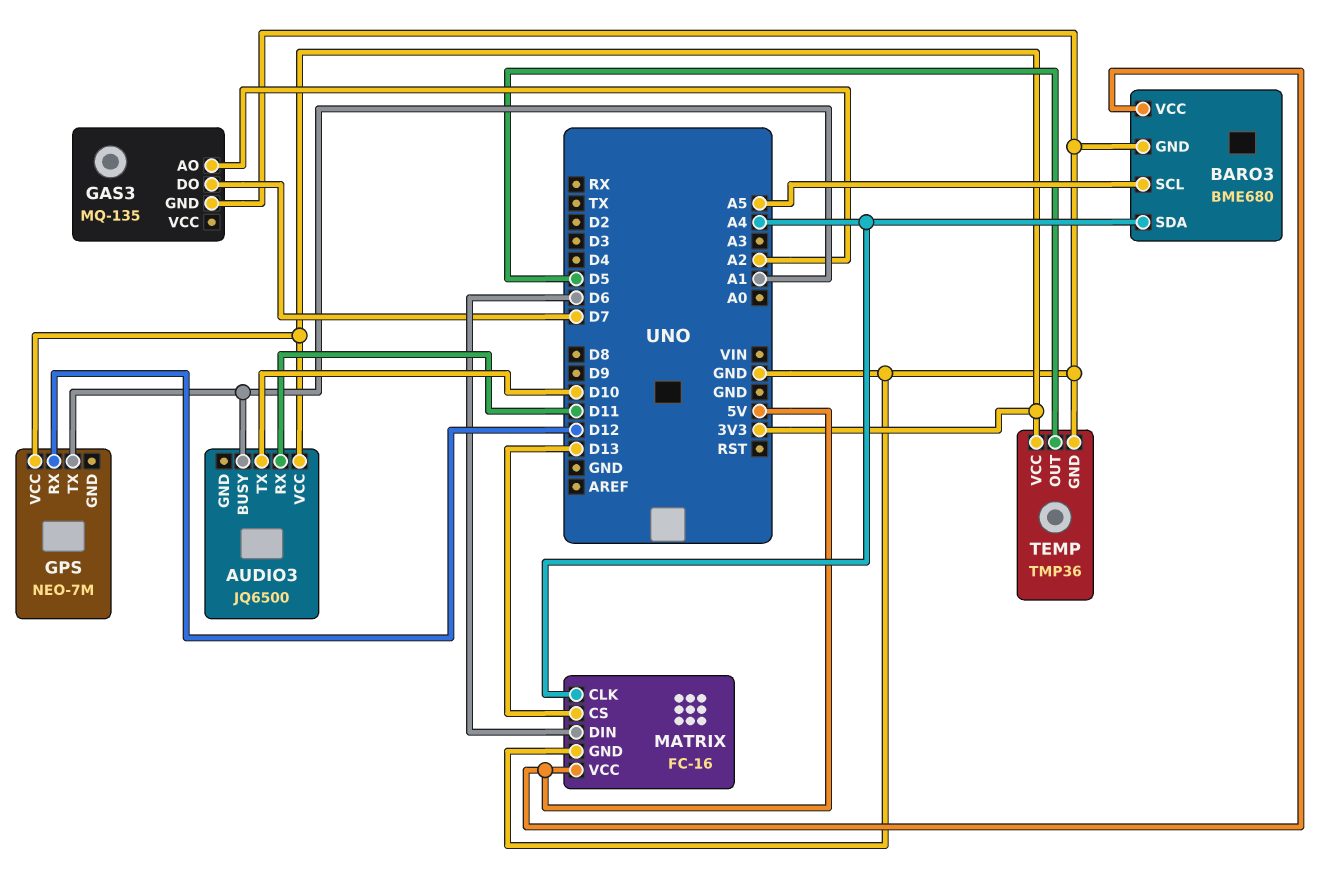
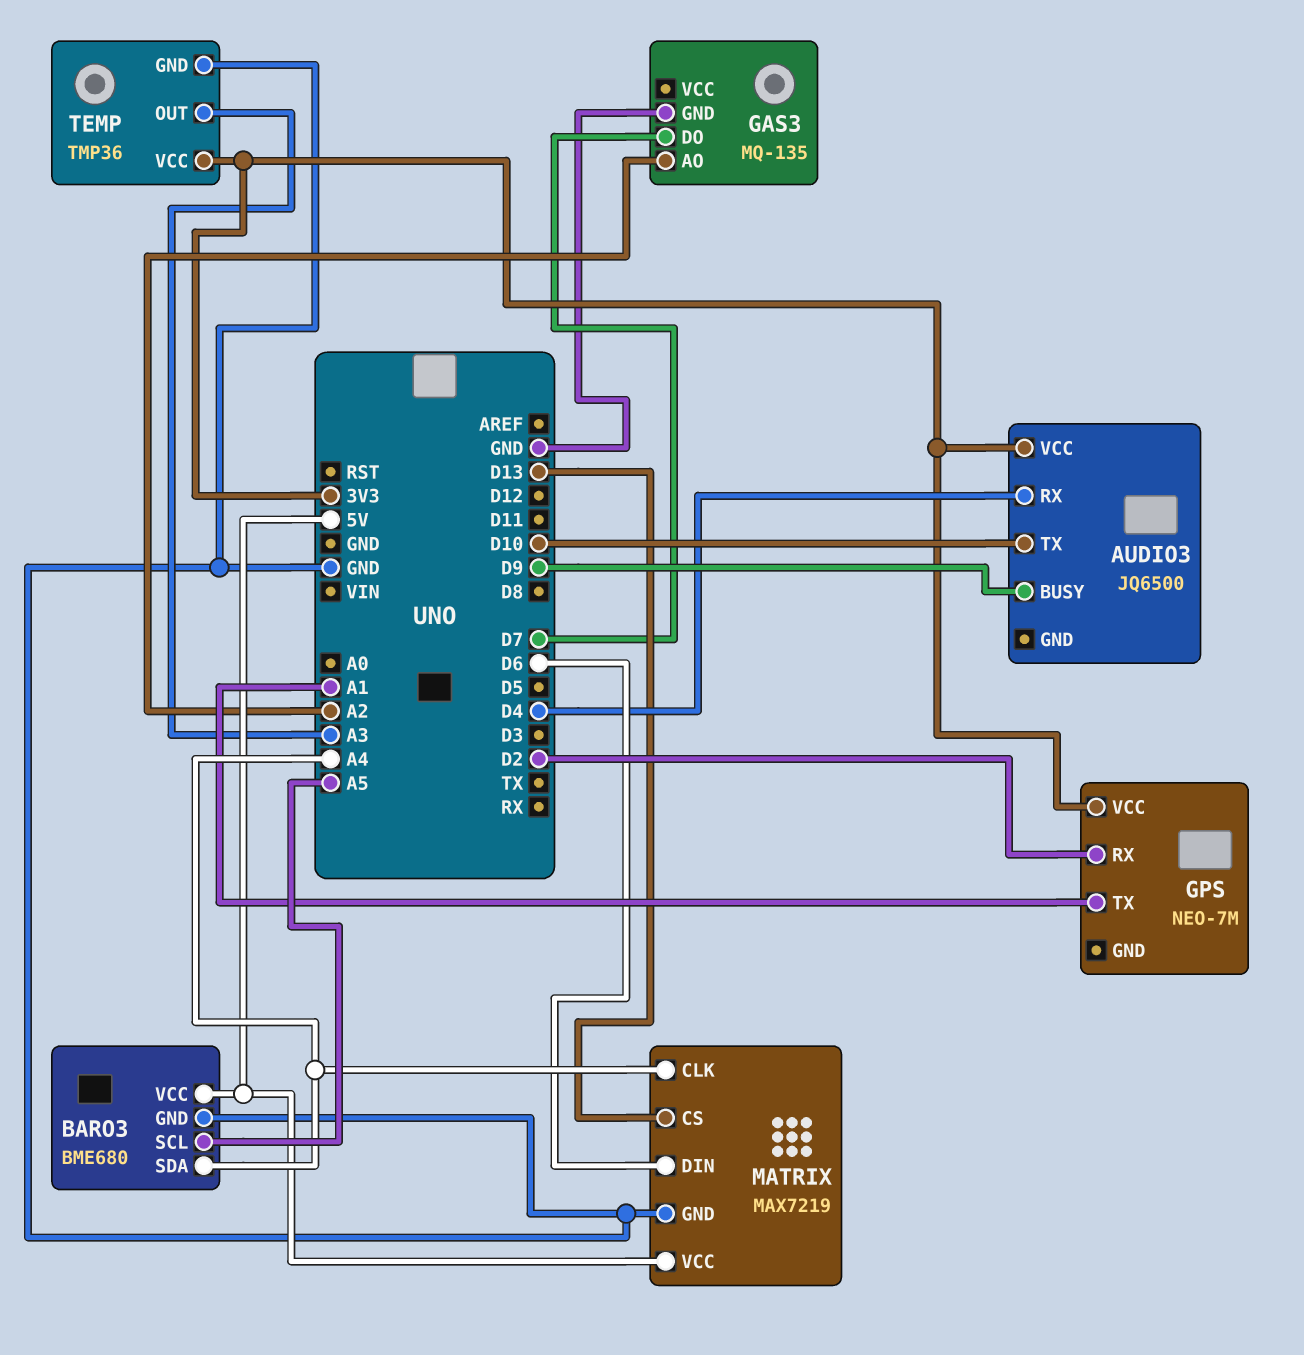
AUDIO3 pin BUSY: A1 -> D9
AUDIO3 pin RX: D11 -> D4
GPS pin RX: D12 -> D2
MATRIX: FC-16 -> MAX7219
TEMP pin OUT: D5 -> A3

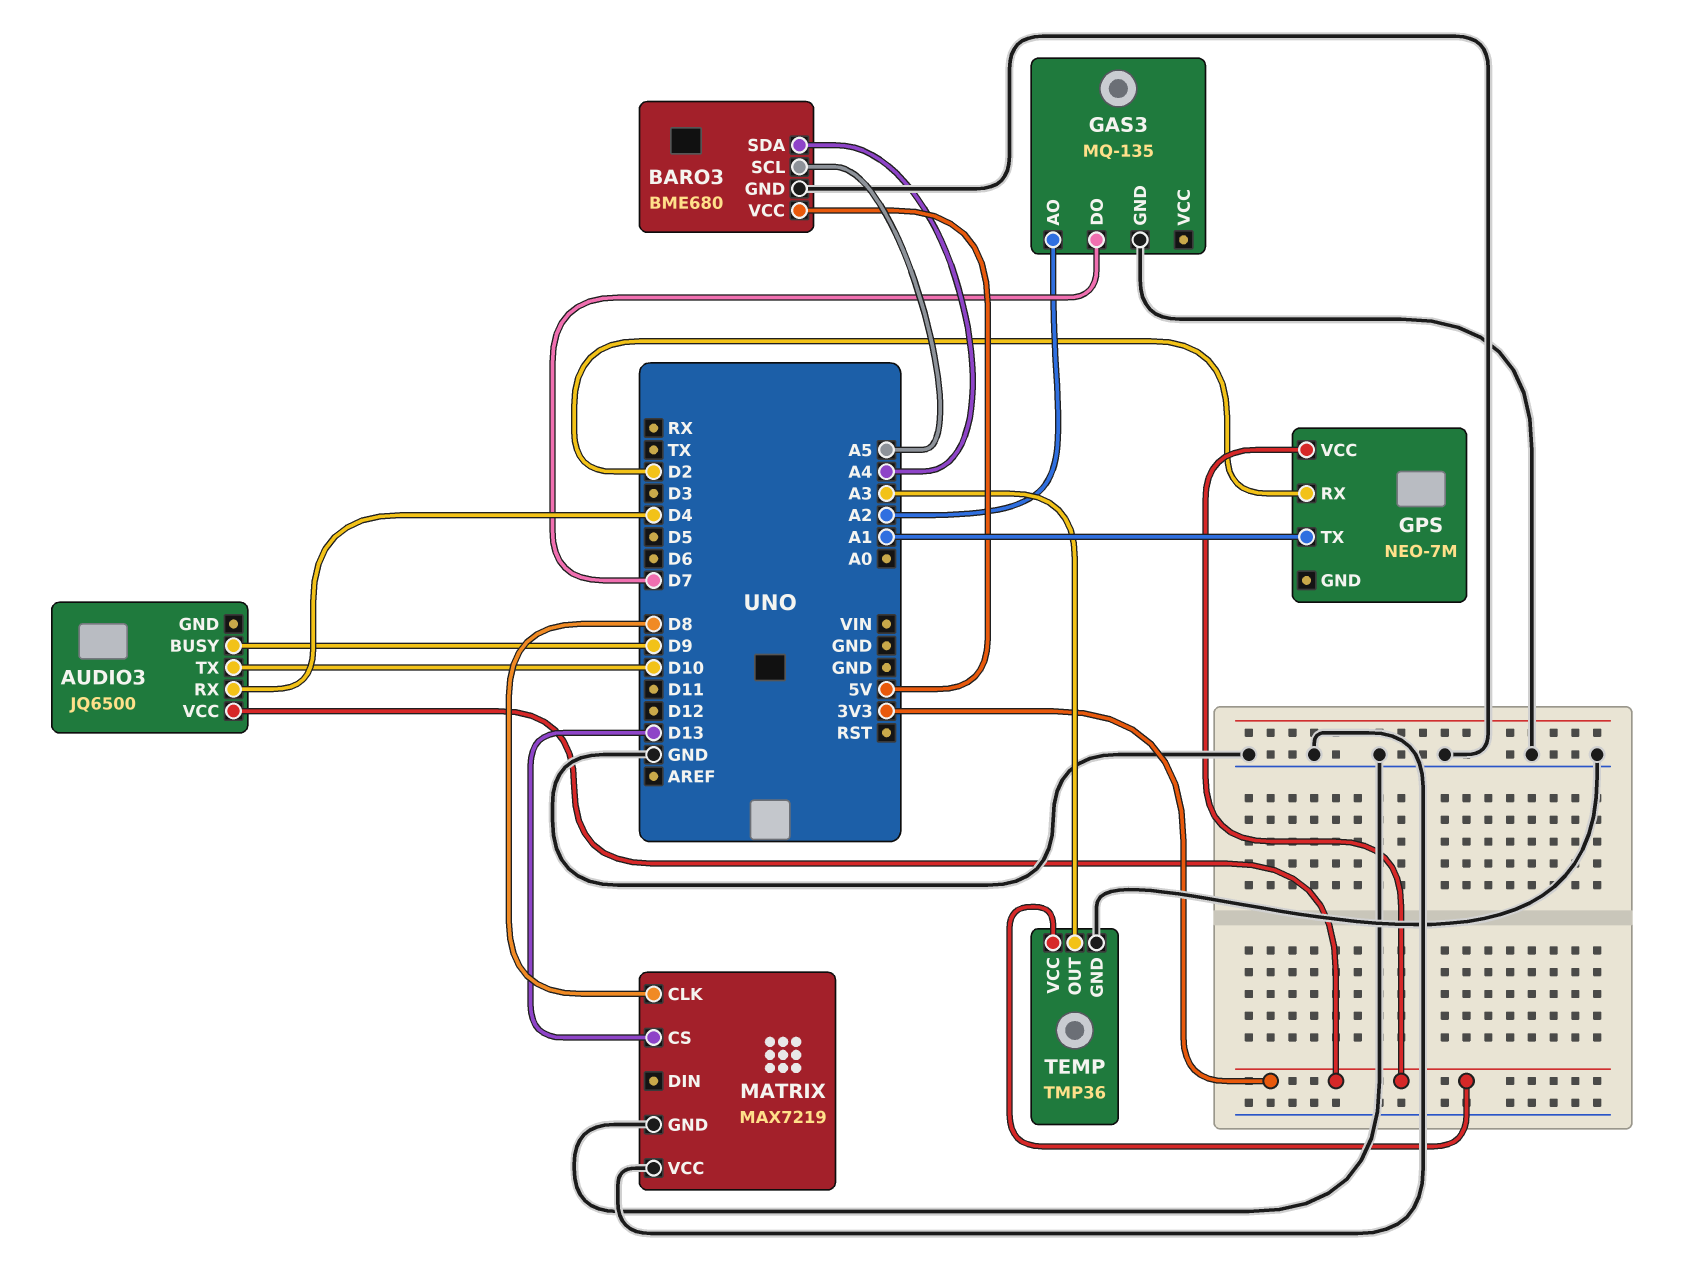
MATRIX pin CLK: A4 -> D8
MATRIX pin DIN: D6 -> none
MATRIX pin VCC: 5V -> GND

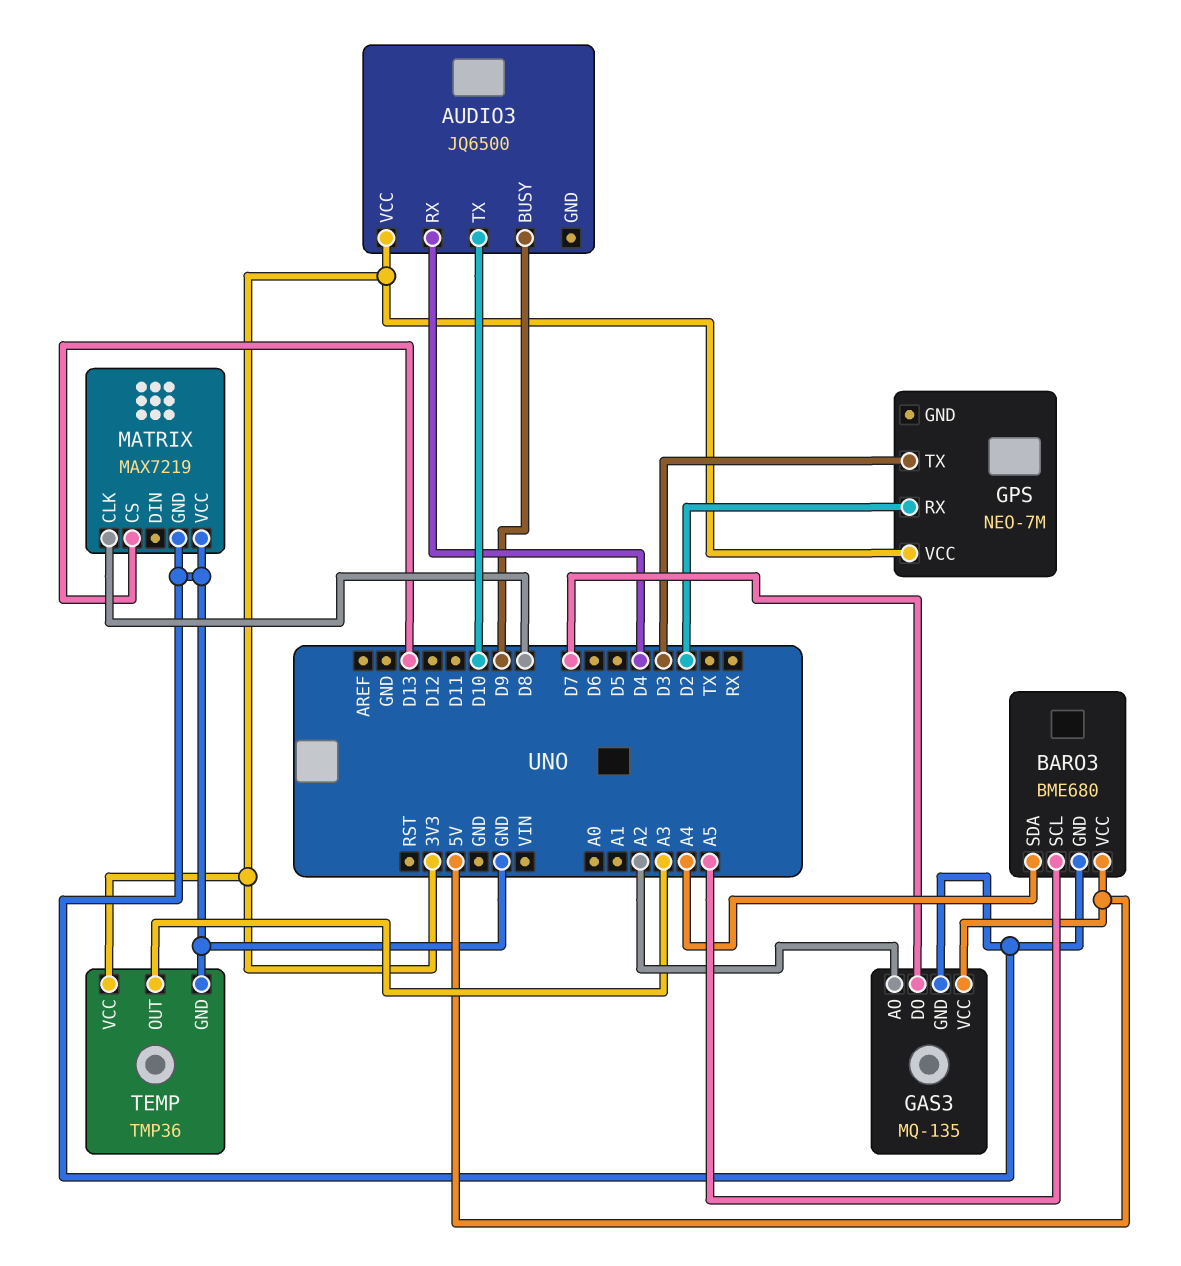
GAS3 pin VCC: none -> 5V
GPS pin TX: A1 -> D3

